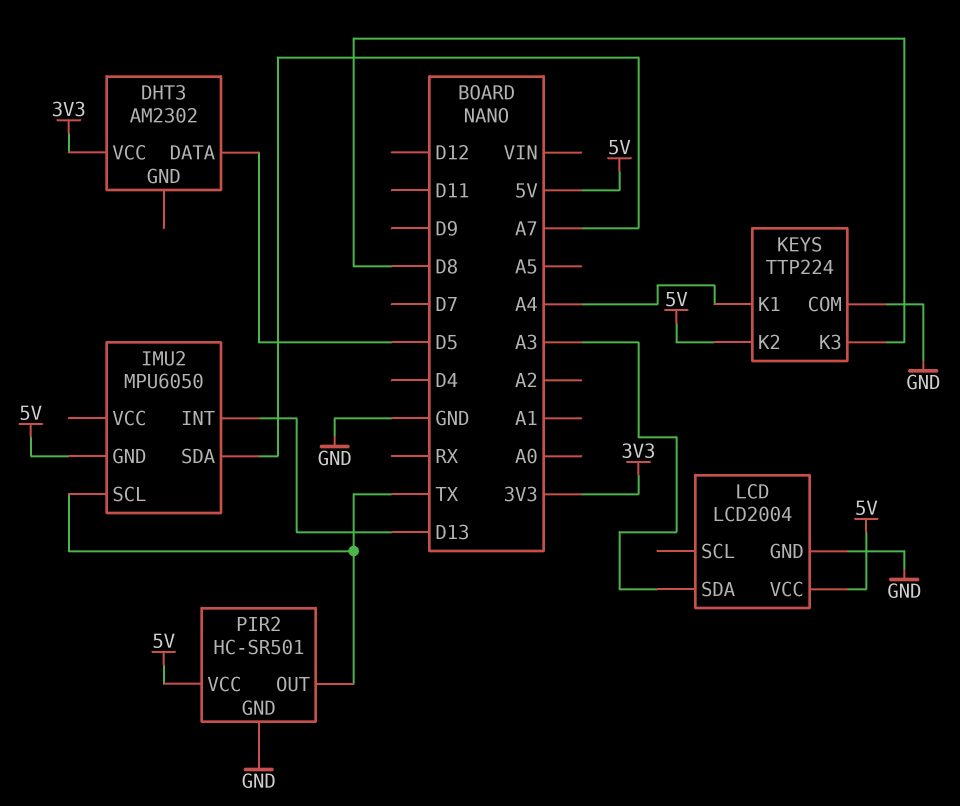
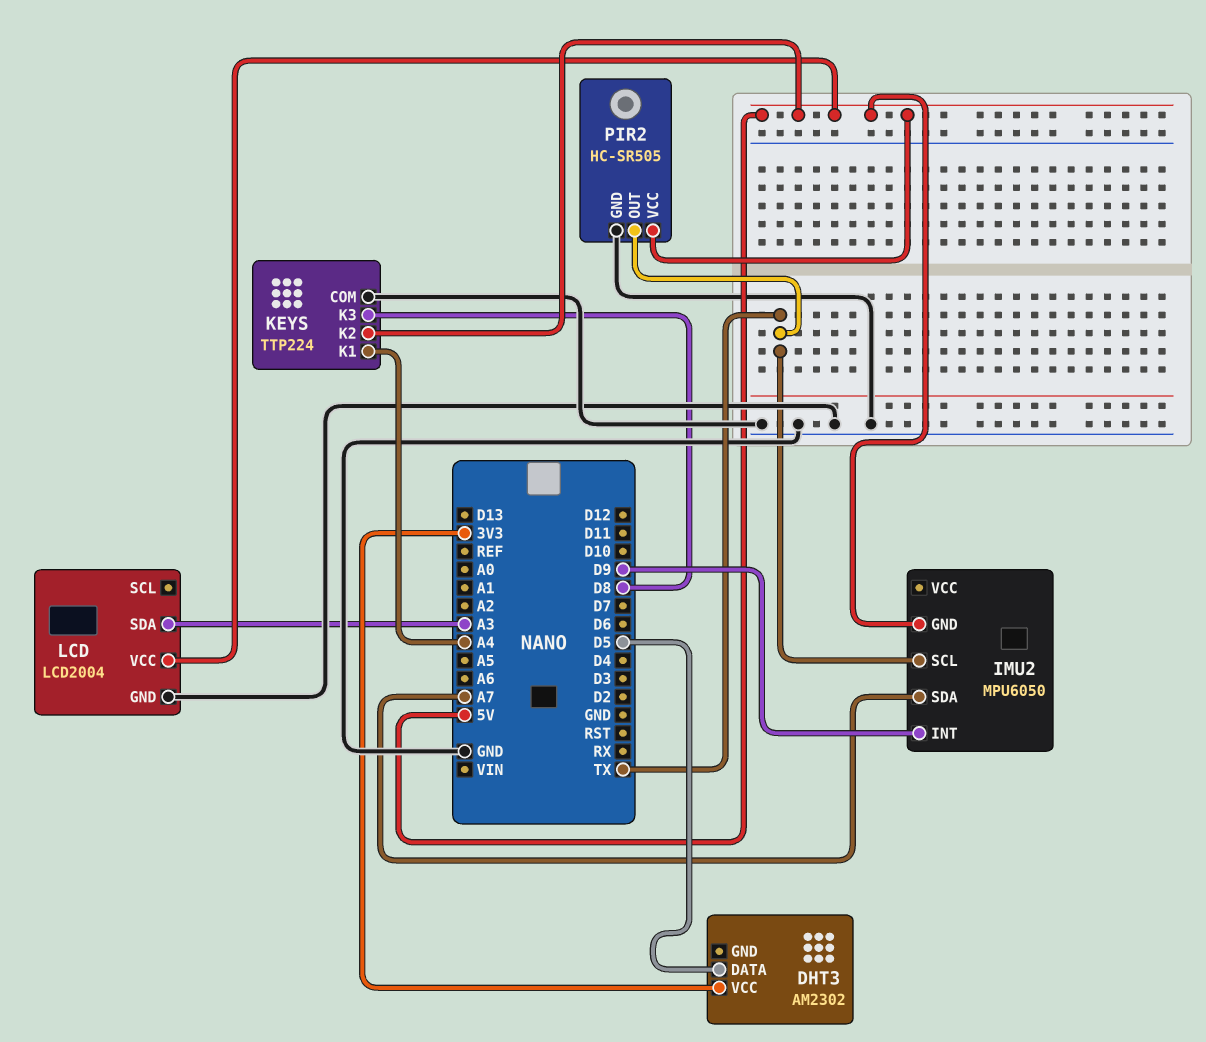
IMU2 pin INT: D13 -> D9
PIR2: HC-SR501 -> HC-SR505

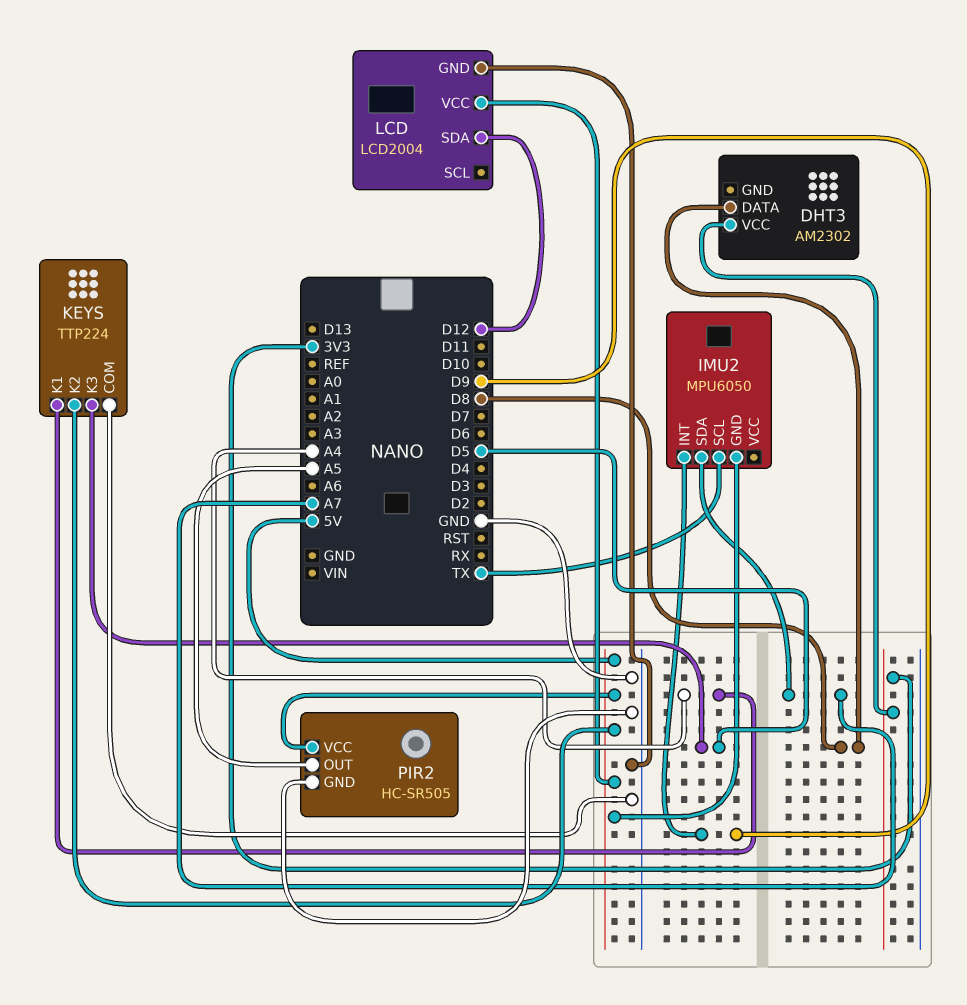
DHT3 pin DATA: D5 -> D8
KEYS pin K3: D8 -> D5
LCD pin SDA: A3 -> D12
PIR2 pin OUT: TX -> A5

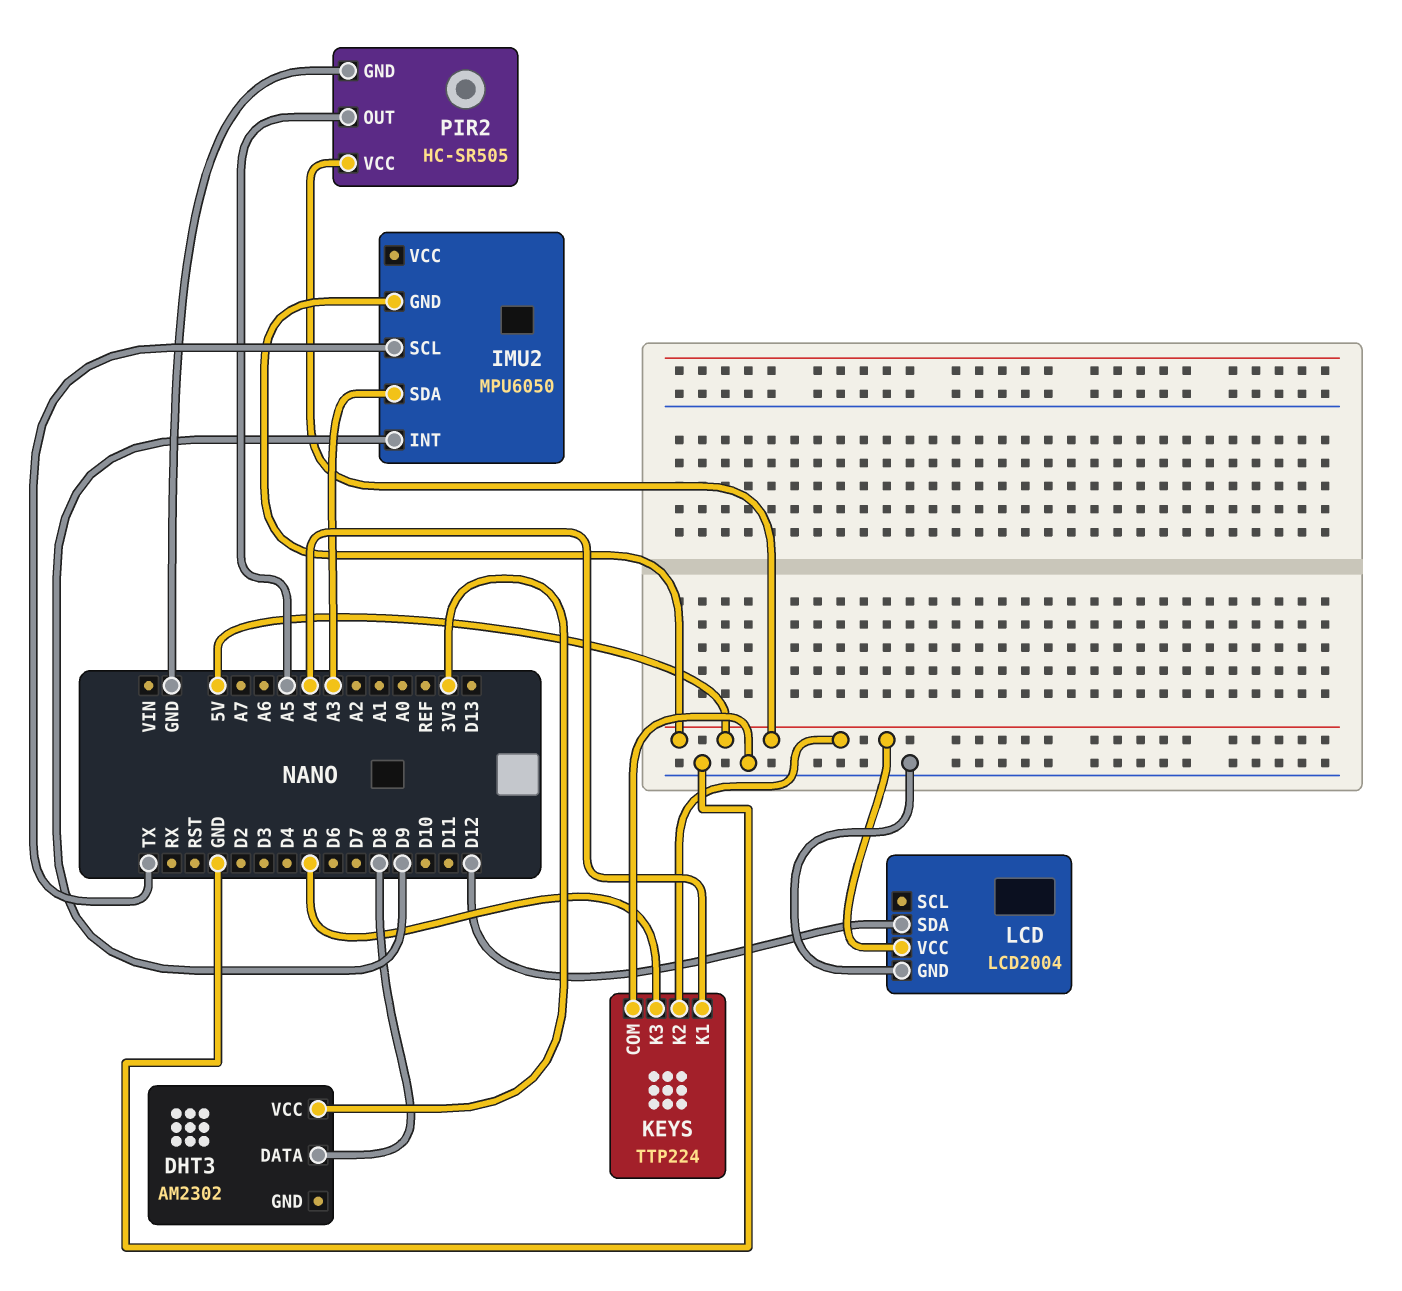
IMU2 pin SDA: A7 -> A3

